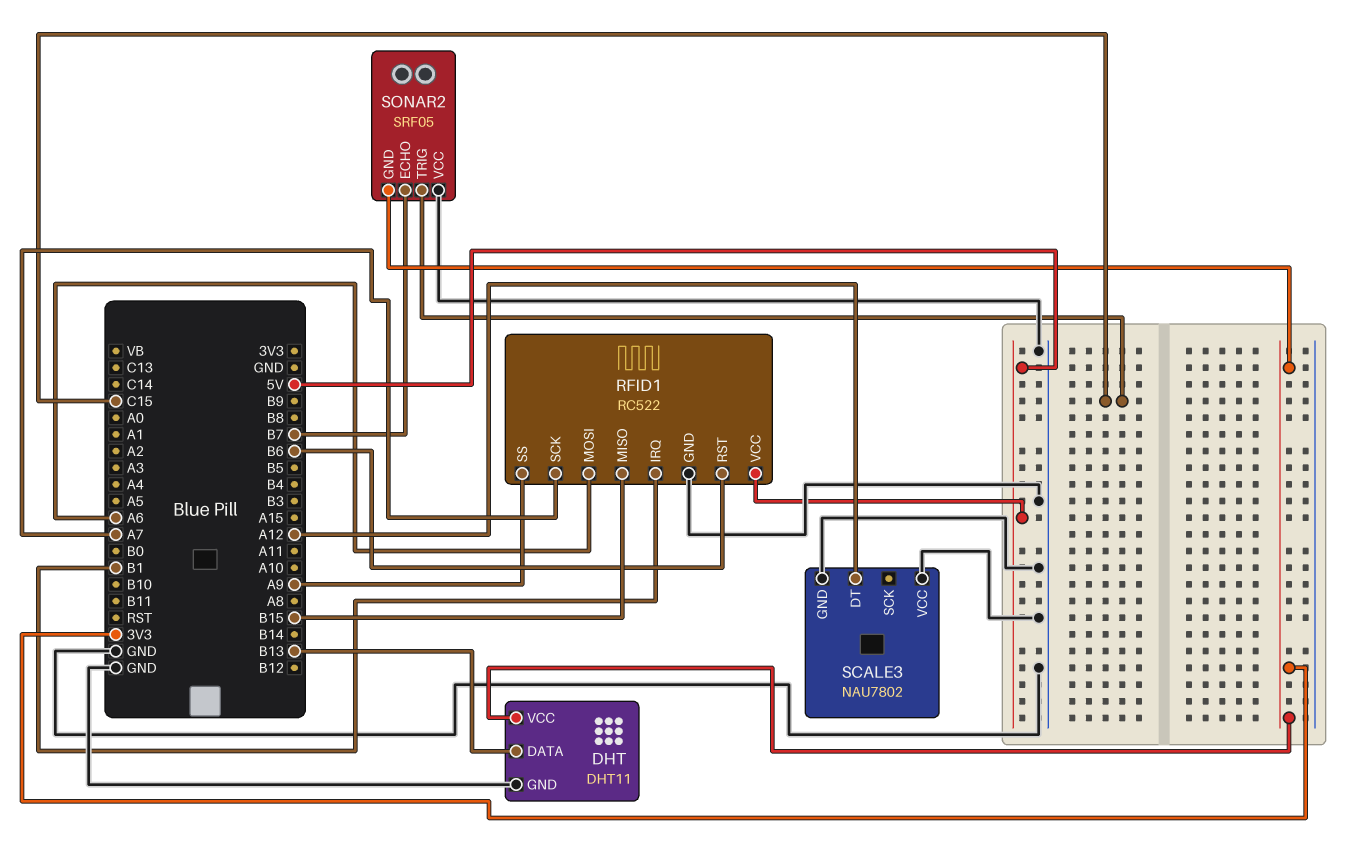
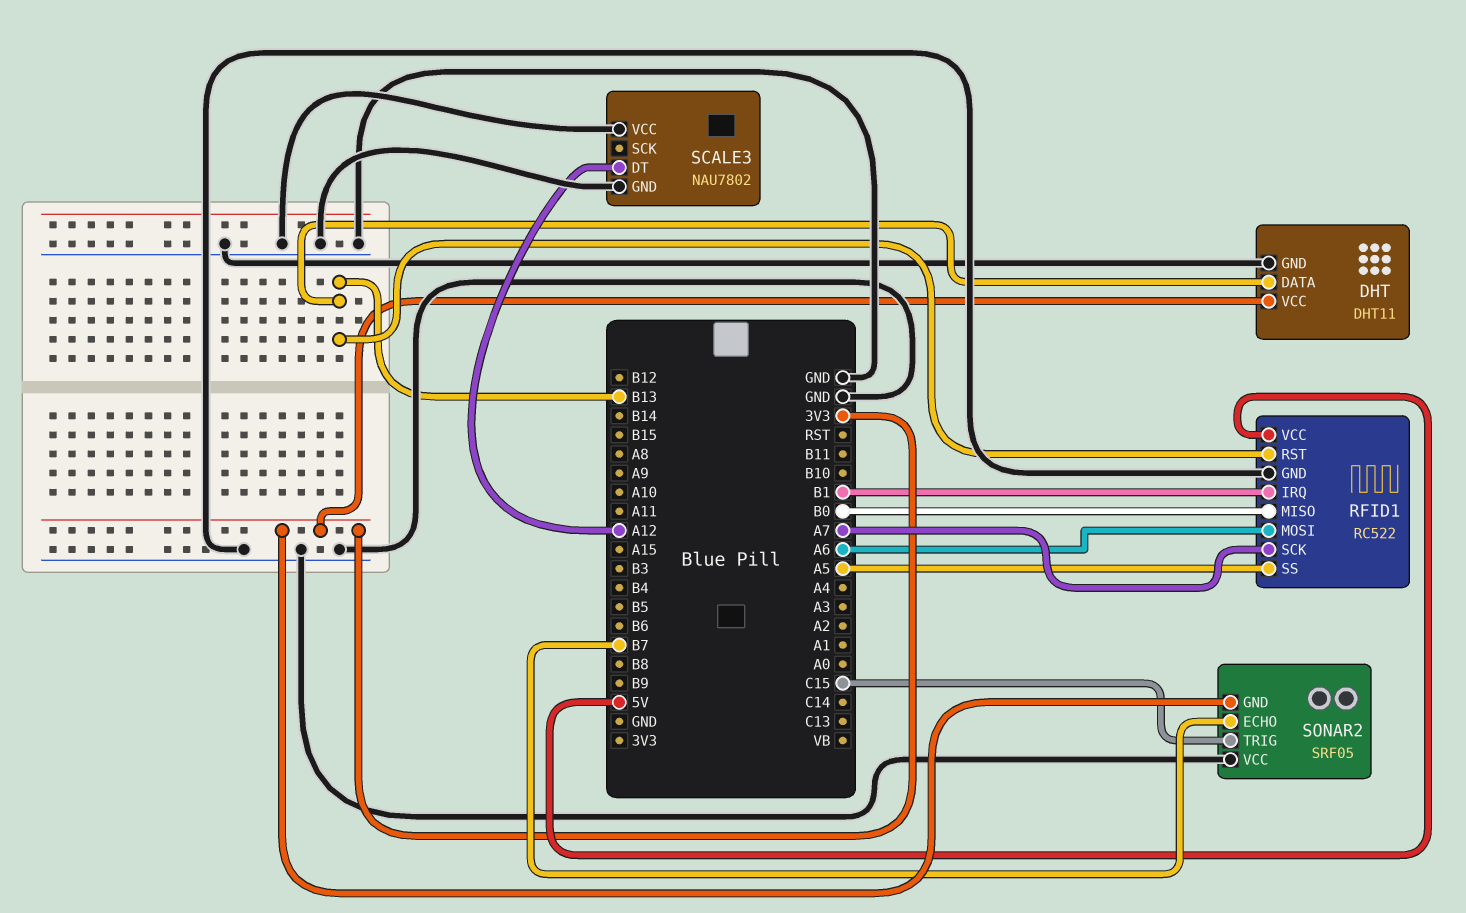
RFID1 pin MISO: B15 -> B0
RFID1 pin RST: B6 -> B13
RFID1 pin SS: A9 -> A5

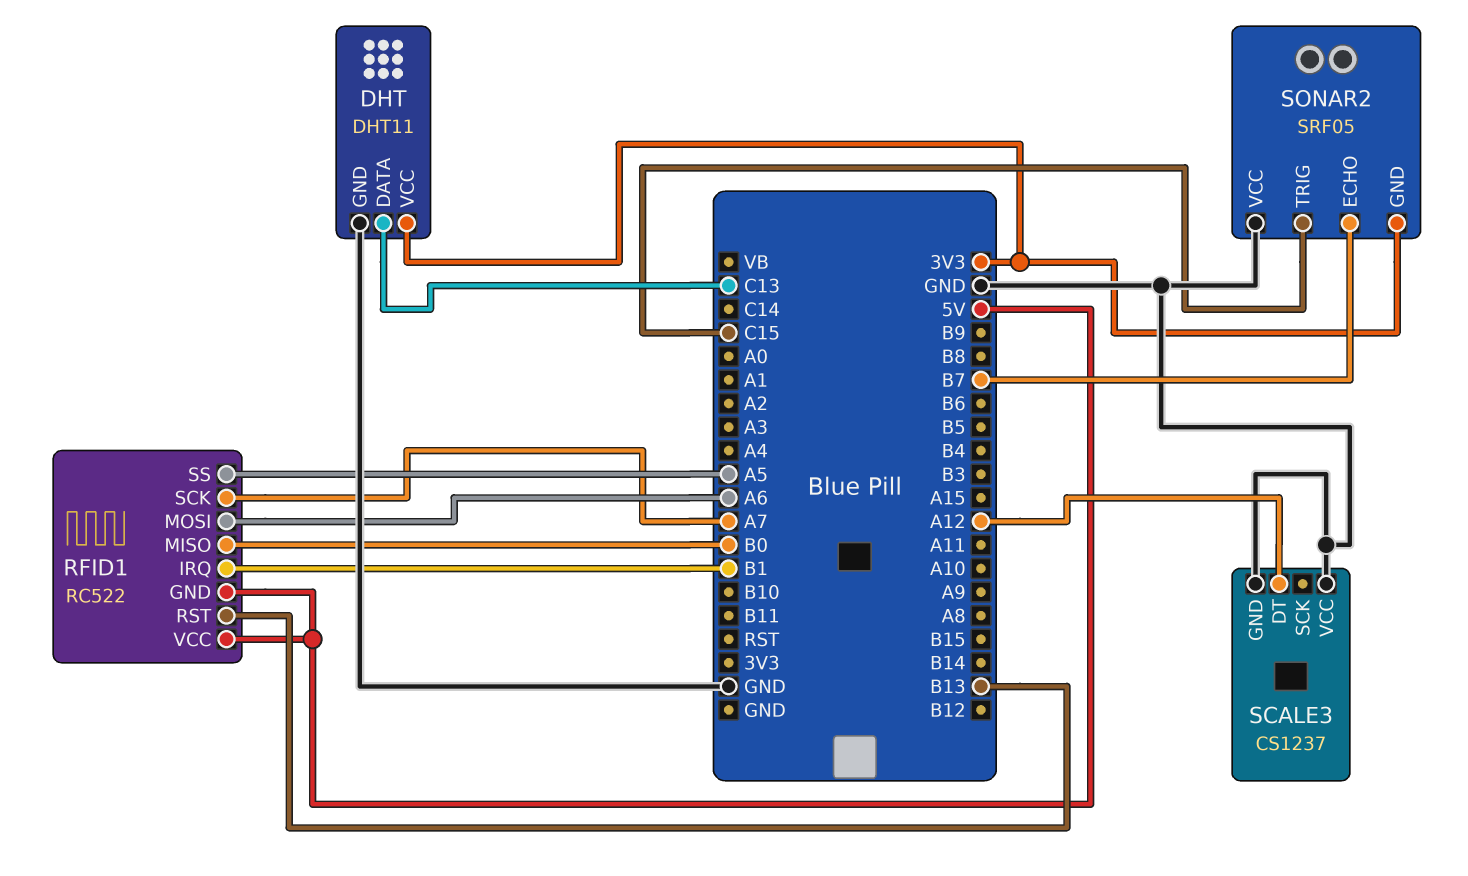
DHT pin DATA: B13 -> C13
RFID1 pin GND: GND -> 5V
SCALE3: NAU7802 -> CS1237

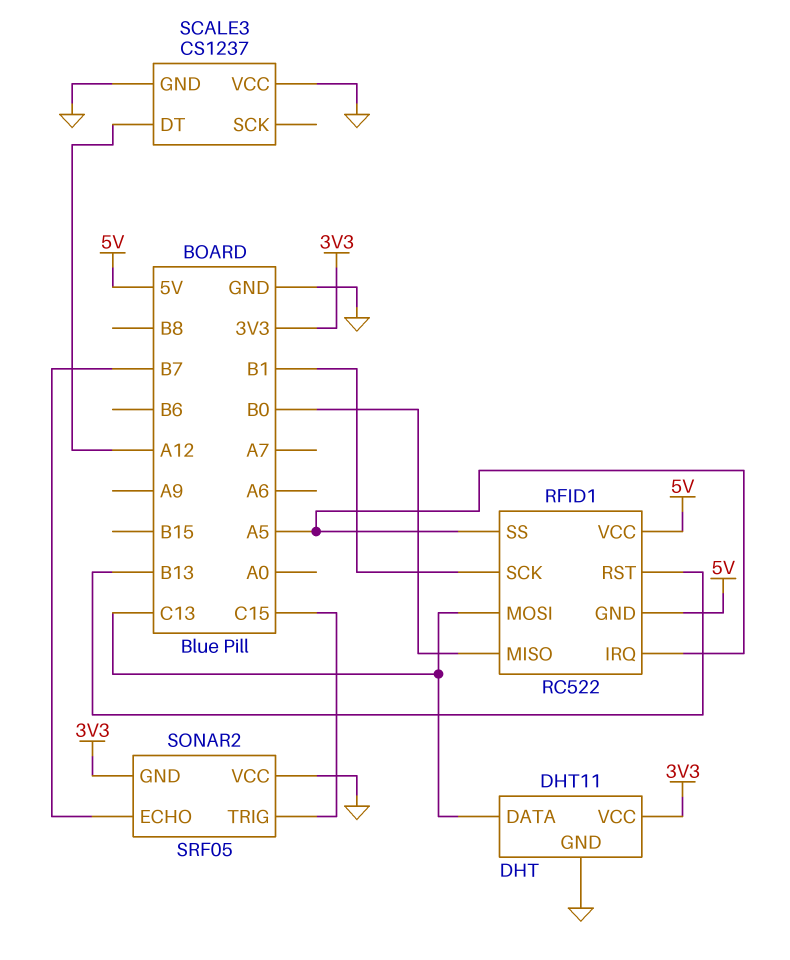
RFID1 pin IRQ: B1 -> A5
RFID1 pin MOSI: A6 -> C13
RFID1 pin SCK: A7 -> B1

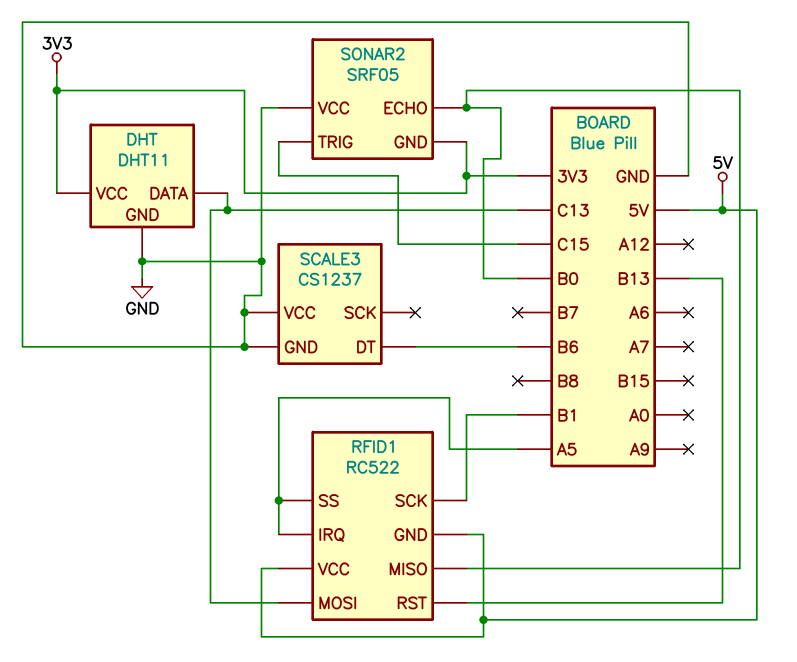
SCALE3 pin DT: A12 -> B6
SONAR2 pin ECHO: B7 -> B0

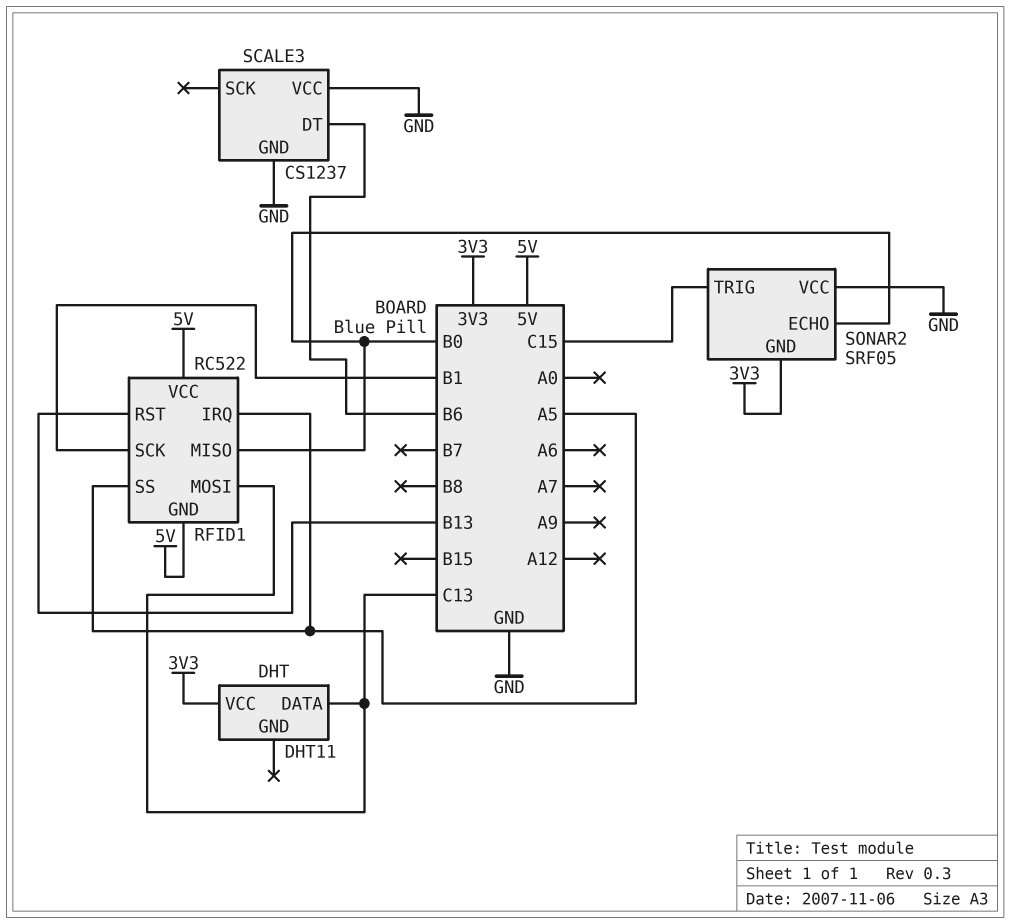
DHT pin GND: GND -> none

